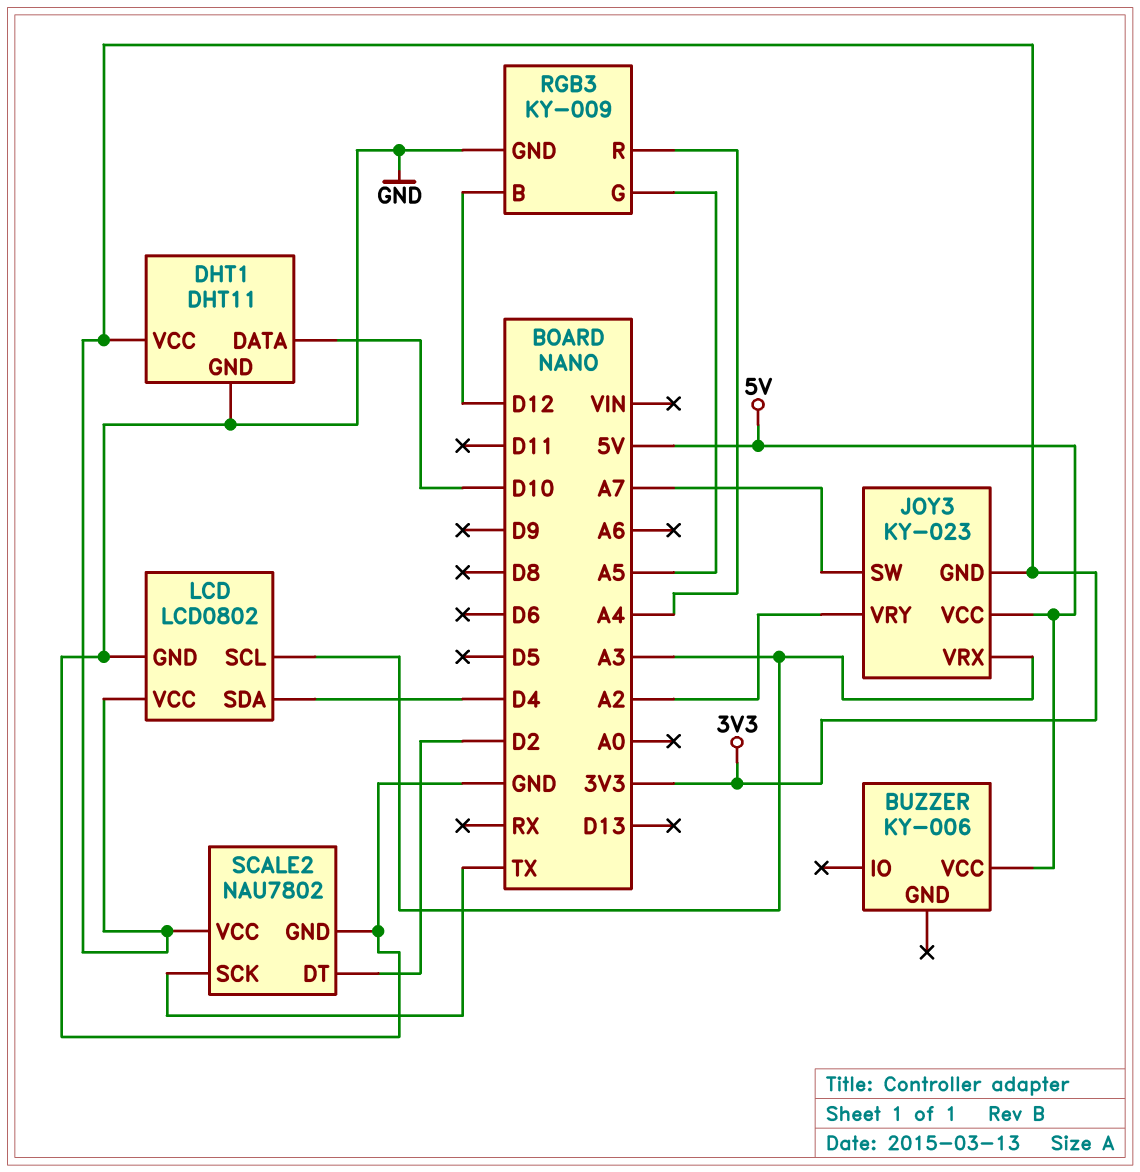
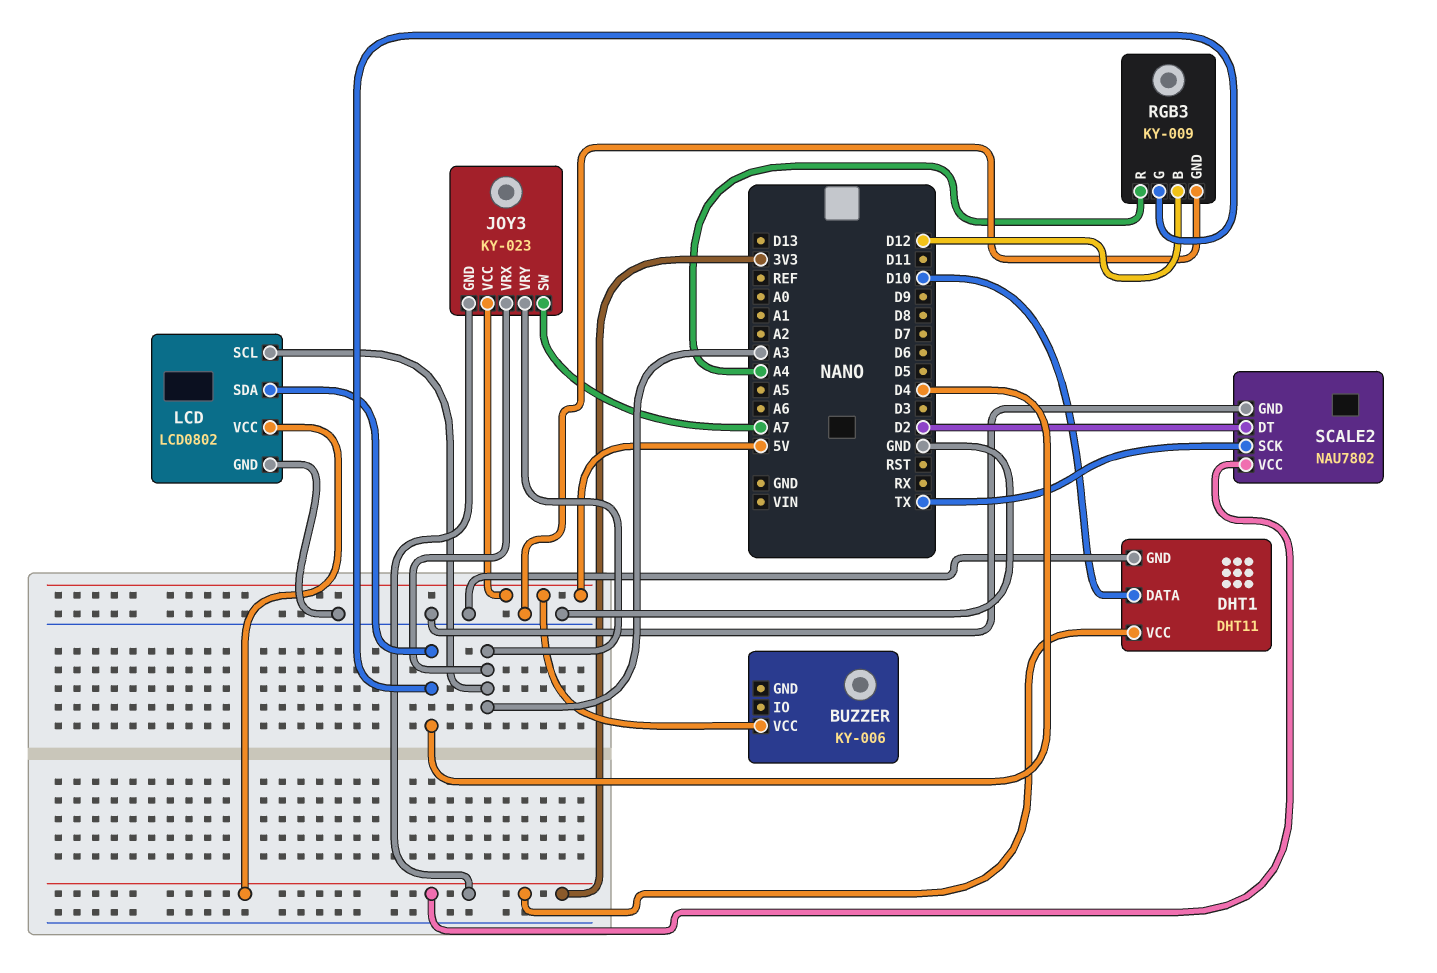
JOY3 pin VRY: A2 -> A3
RGB3 pin G: A5 -> D4

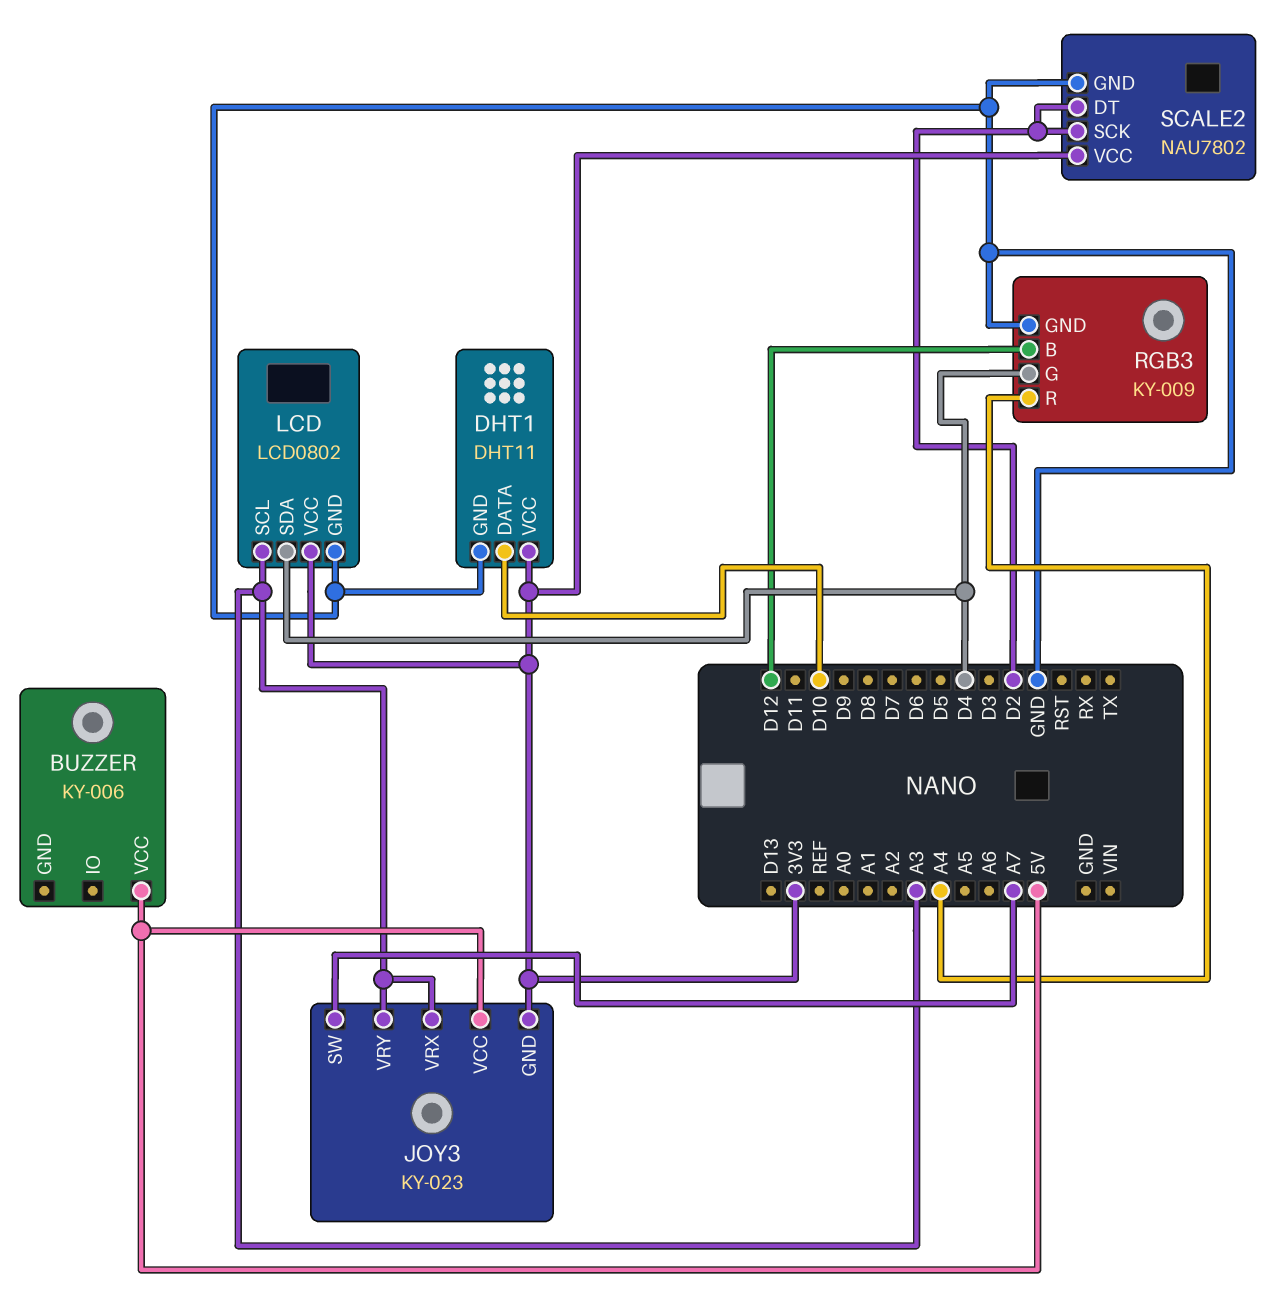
SCALE2 pin SCK: TX -> D2

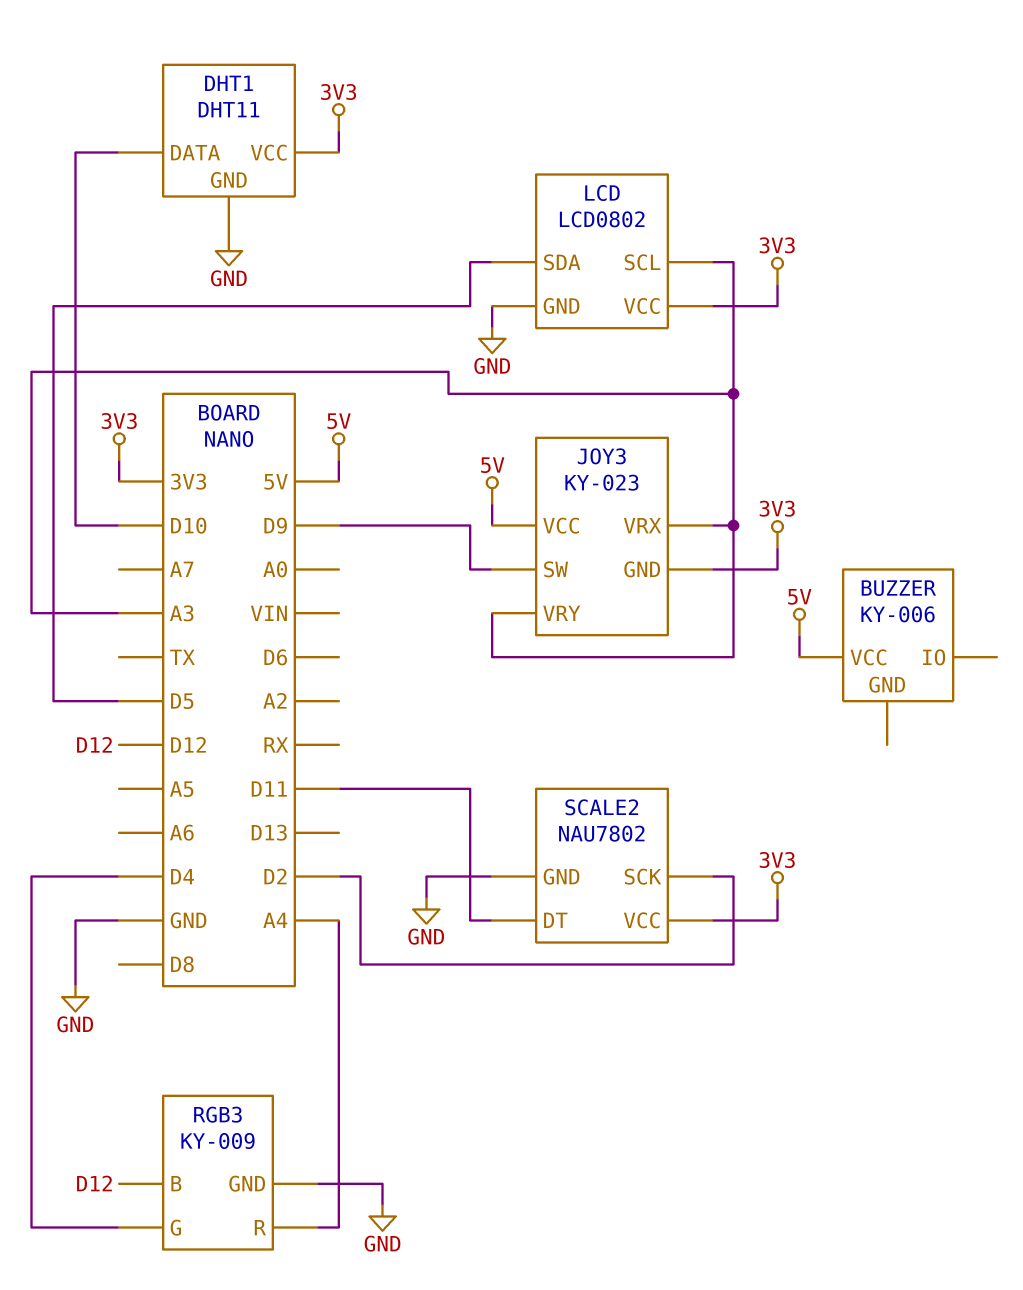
JOY3 pin SW: A7 -> D9
LCD pin SDA: D4 -> D5
SCALE2 pin DT: D2 -> D11

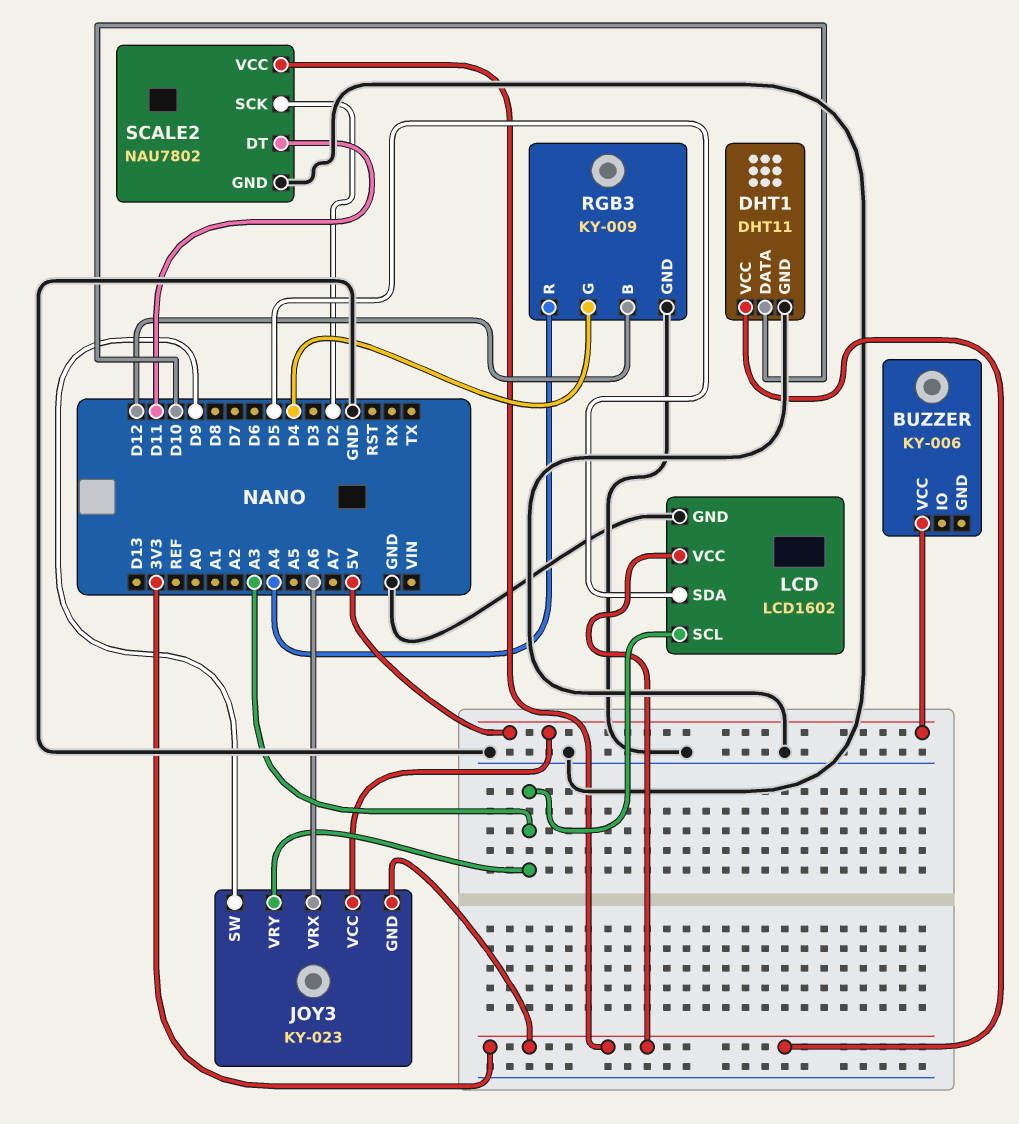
JOY3 pin VRX: A3 -> A6
LCD: LCD0802 -> LCD1602

